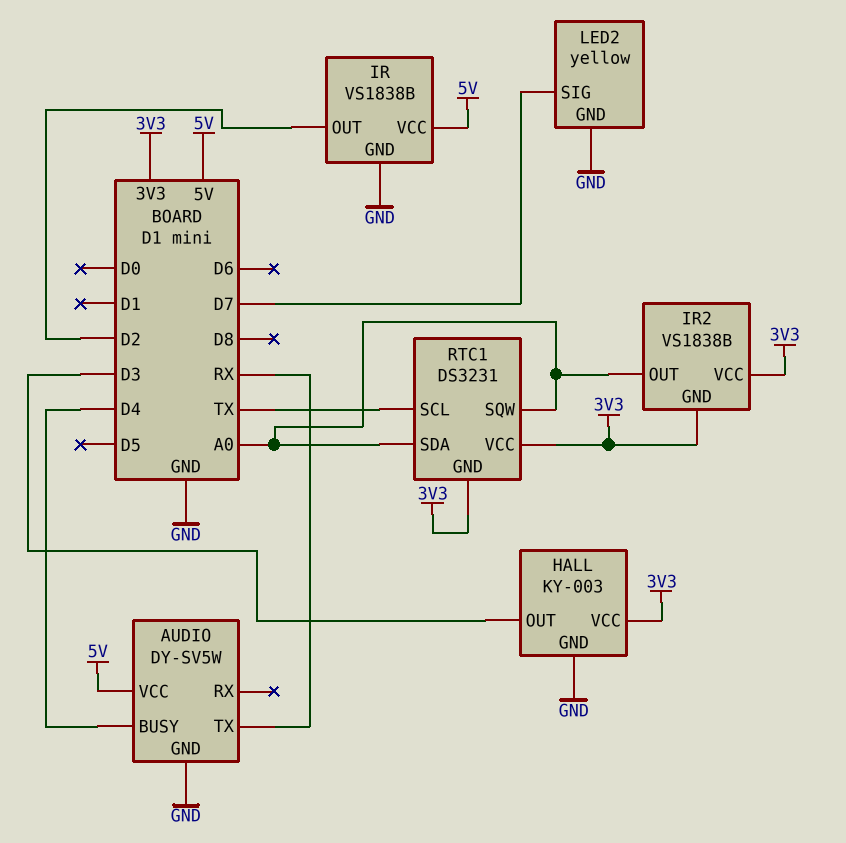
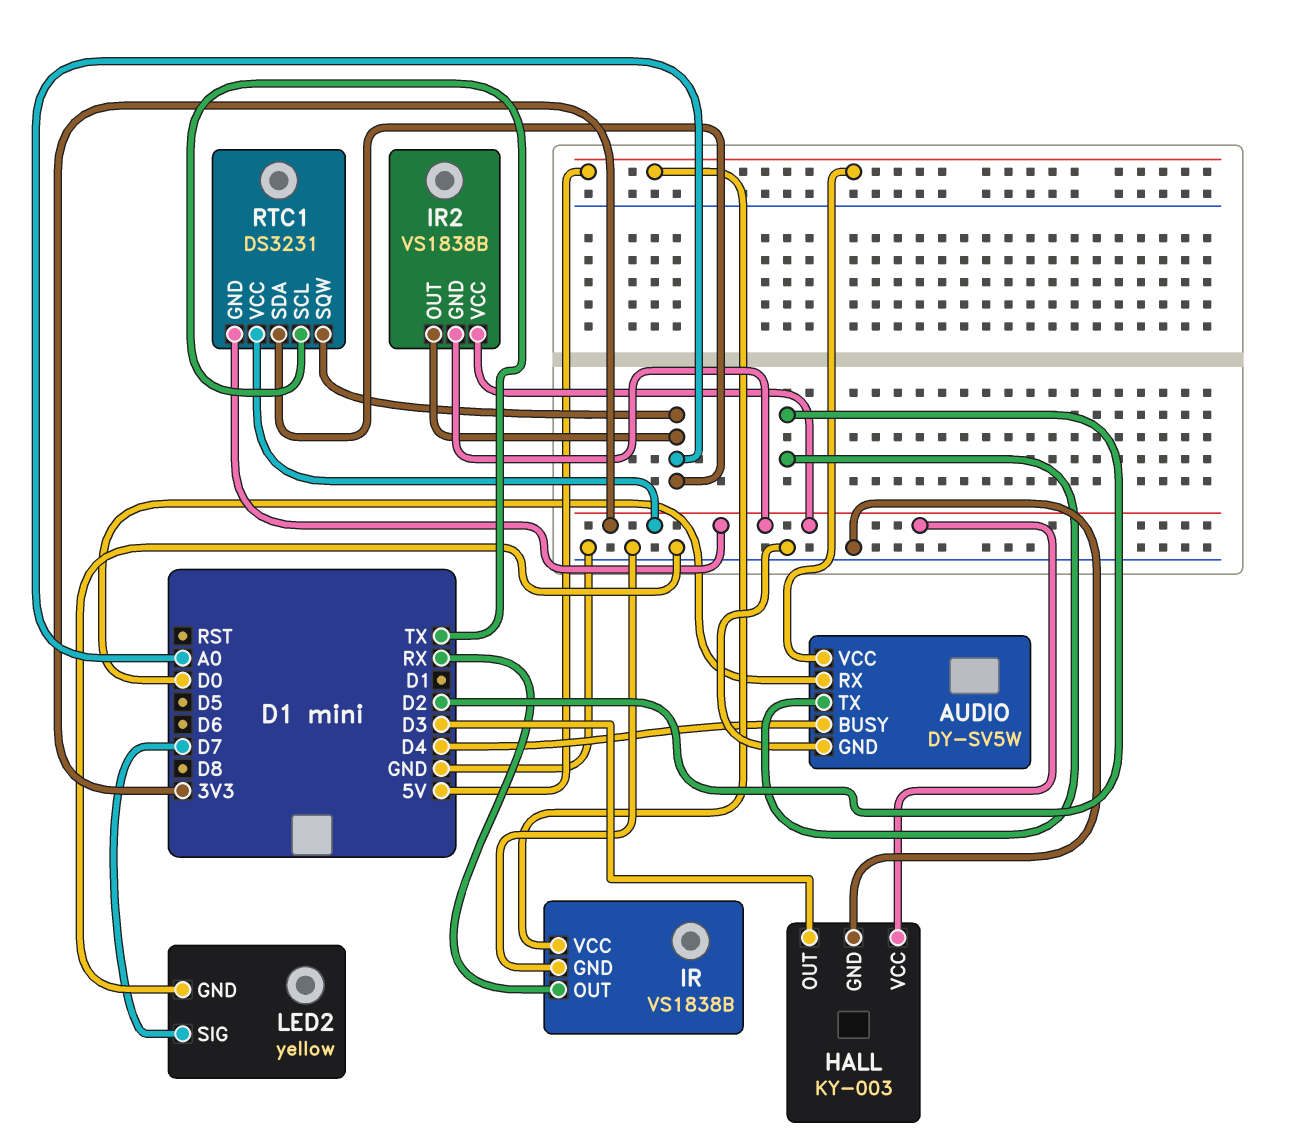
AUDIO pin RX: none -> D0
AUDIO pin TX: RX -> D2
IR pin OUT: D2 -> RX

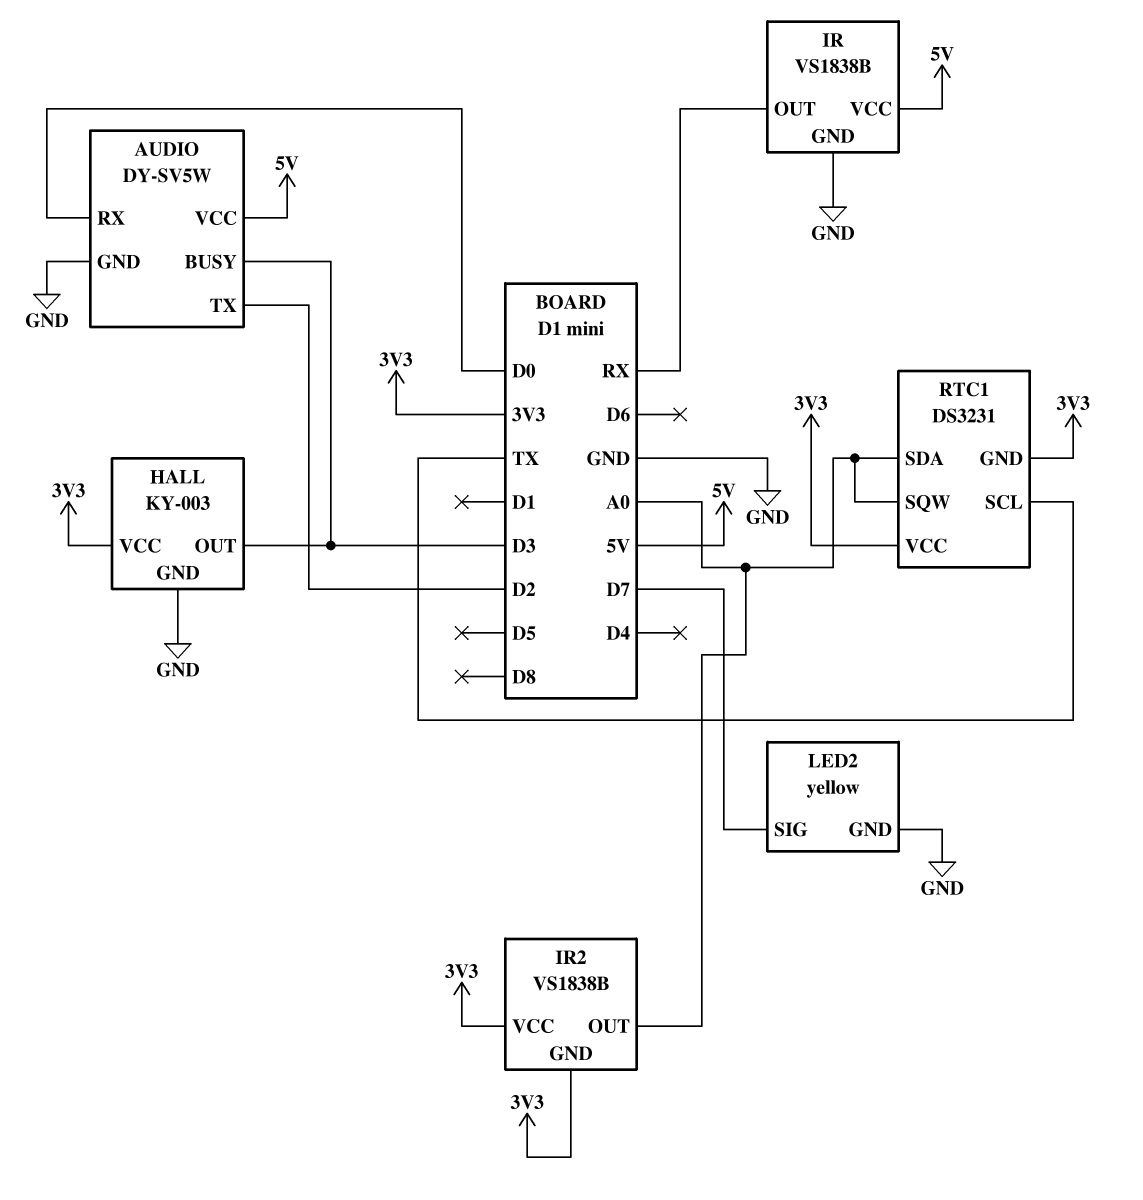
AUDIO pin BUSY: D4 -> D3

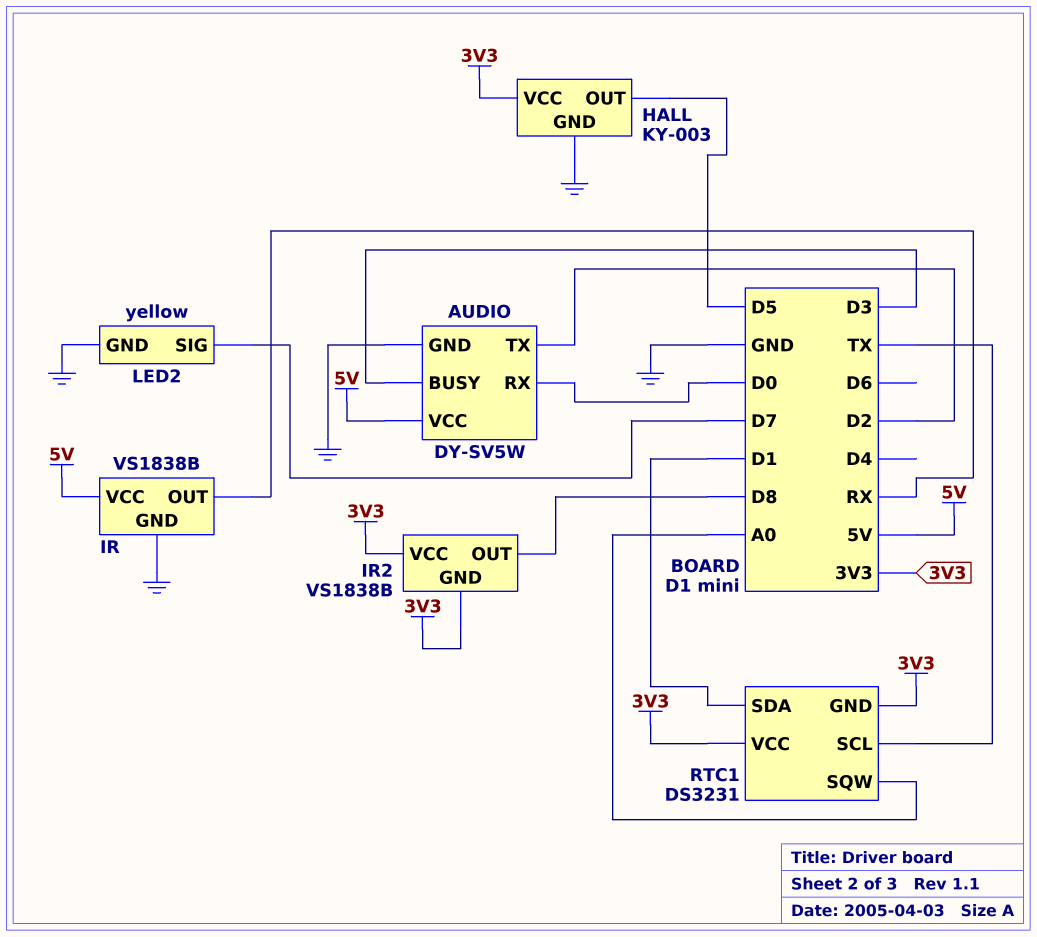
HALL pin OUT: D3 -> D5
IR2 pin OUT: A0 -> D8
RTC1 pin SDA: A0 -> D1

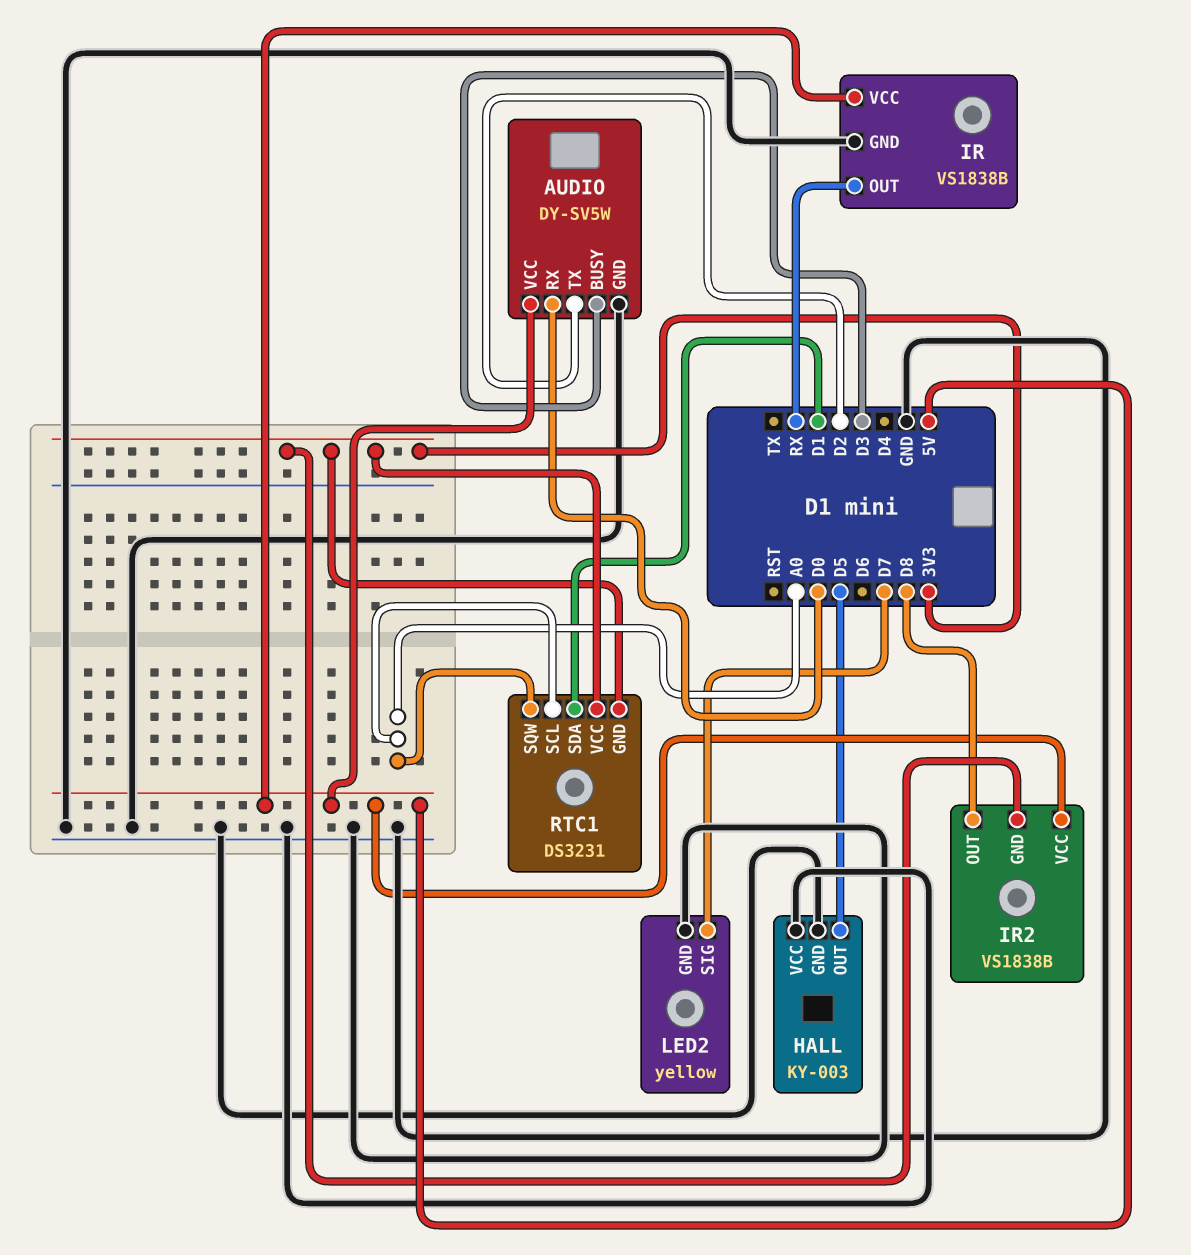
HALL pin VCC: 3V3 -> GND
IR2 pin VCC: 3V3 -> 5V
RTC1 pin SCL: TX -> A0

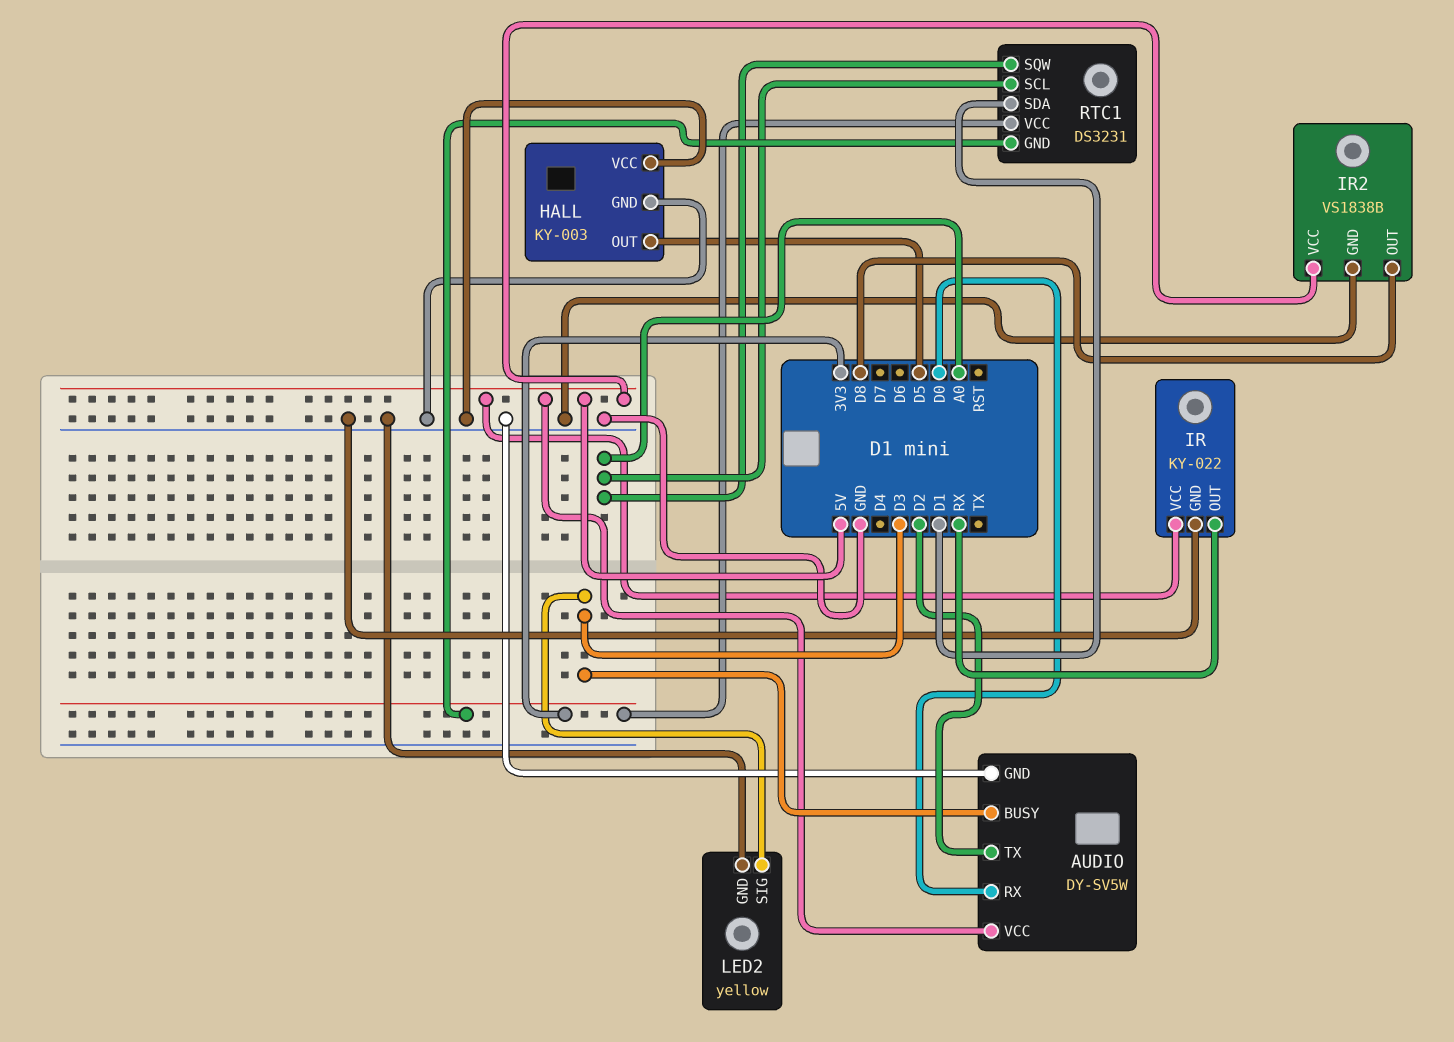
IR: VS1838B -> KY-022
IR2 pin GND: 3V3 -> GND
LED2 pin SIG: D7 -> D3

